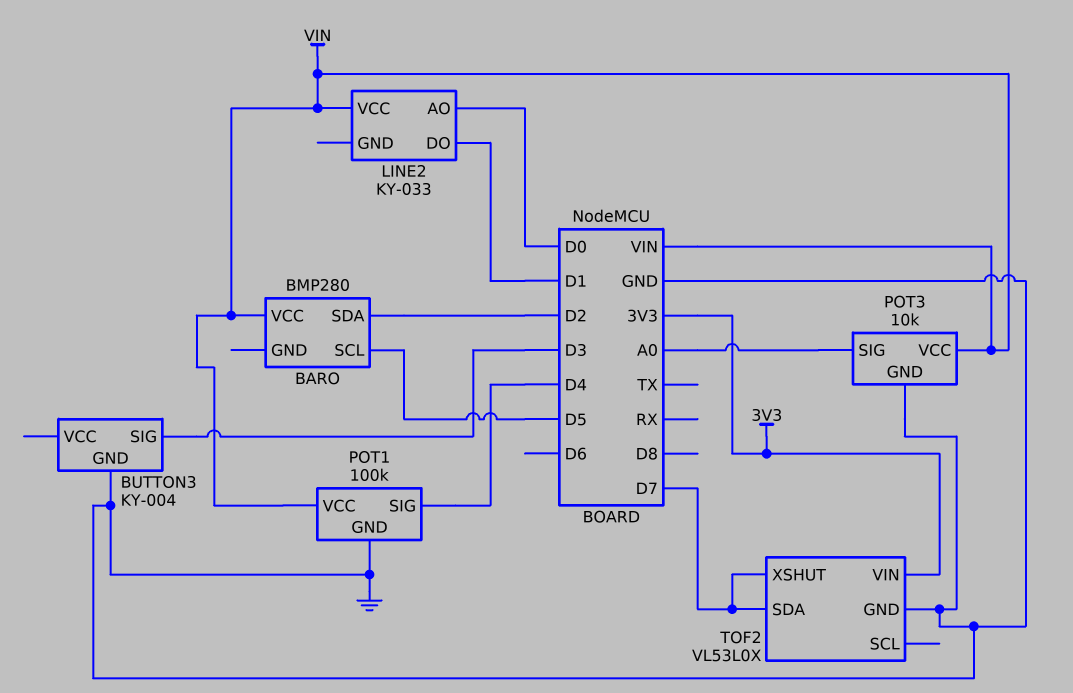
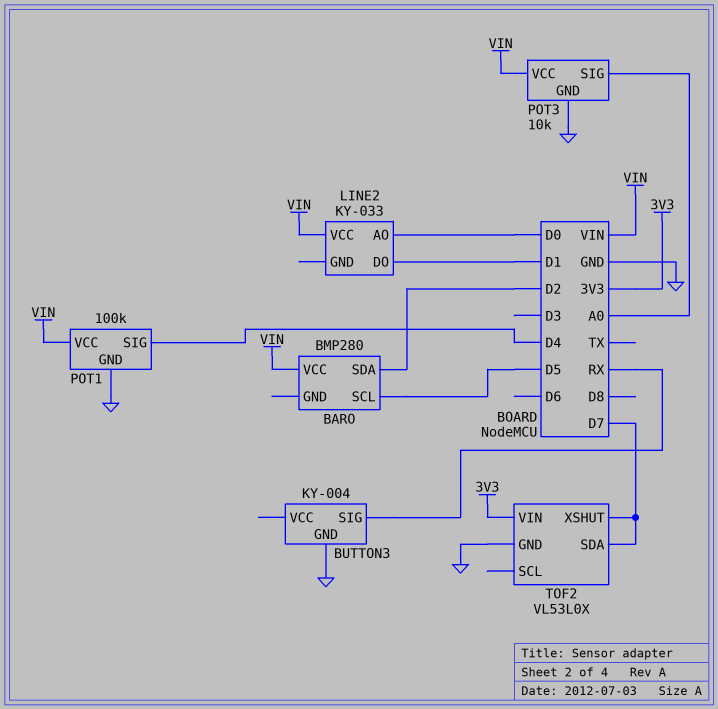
BUTTON3 pin SIG: D3 -> RX

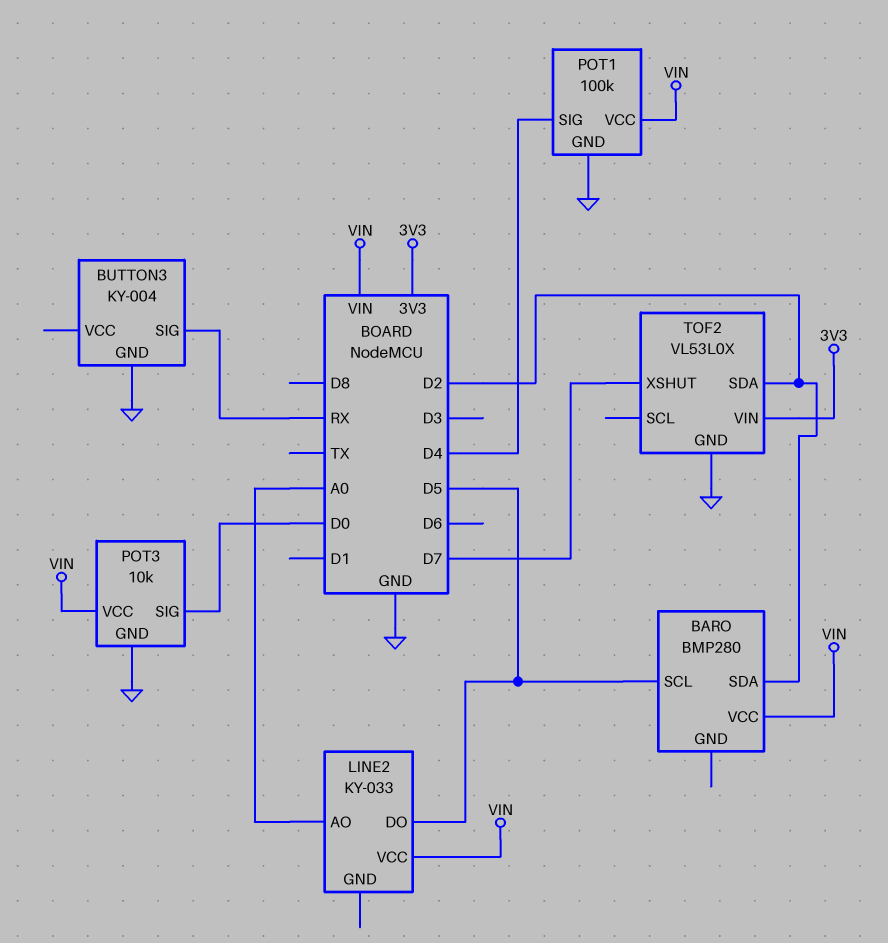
LINE2 pin AO: D0 -> A0
LINE2 pin DO: D1 -> D5
POT3 pin SIG: A0 -> D0
TOF2 pin SDA: D7 -> D2

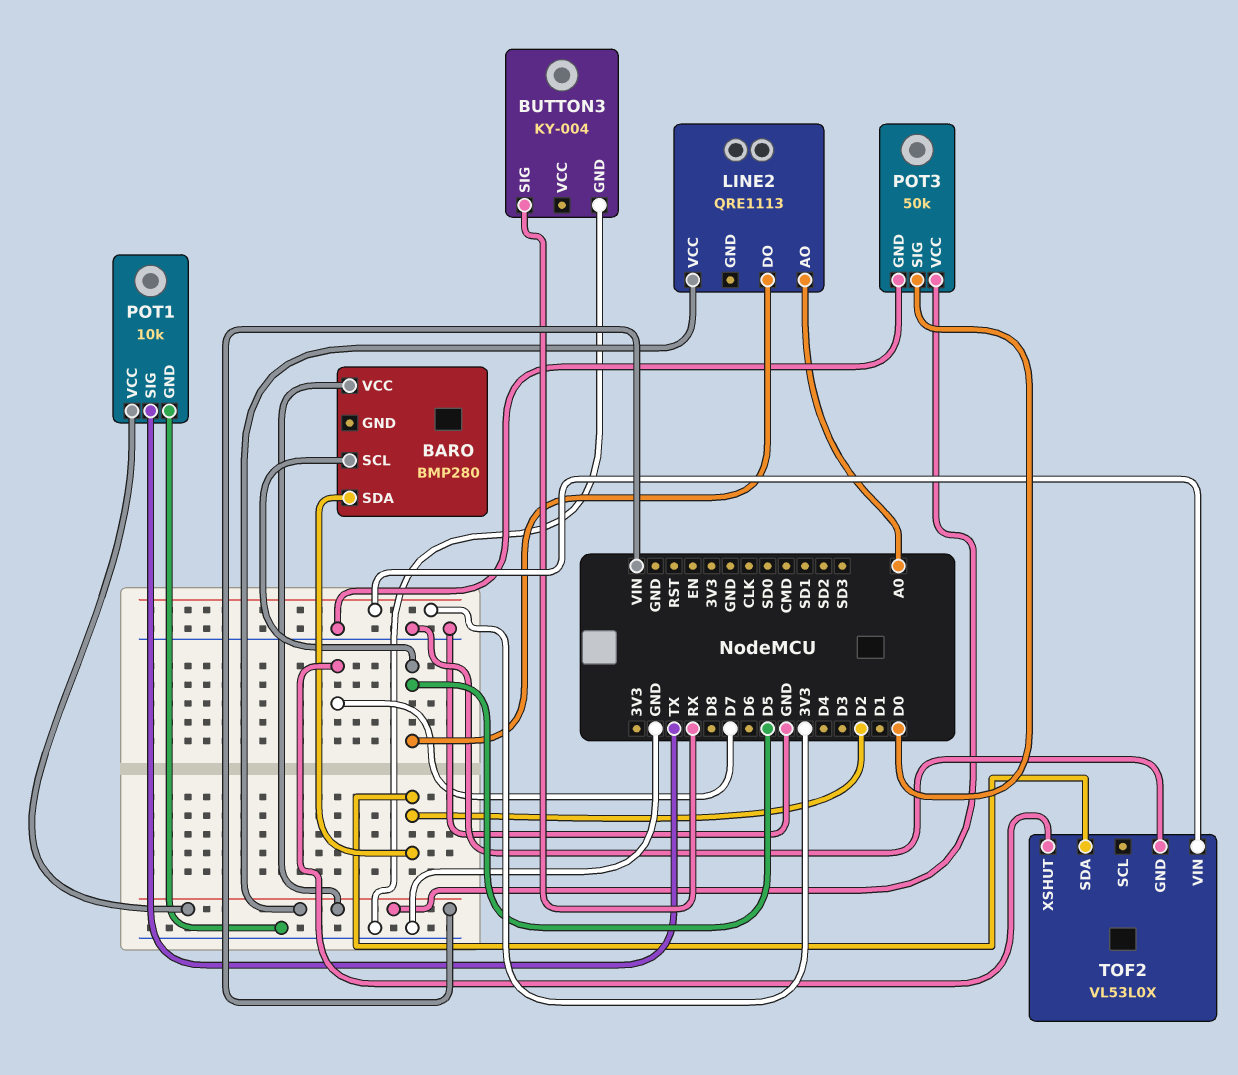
LINE2: KY-033 -> QRE1113
POT1: 100k -> 10k
POT1 pin SIG: D4 -> TX
POT3: 10k -> 50k

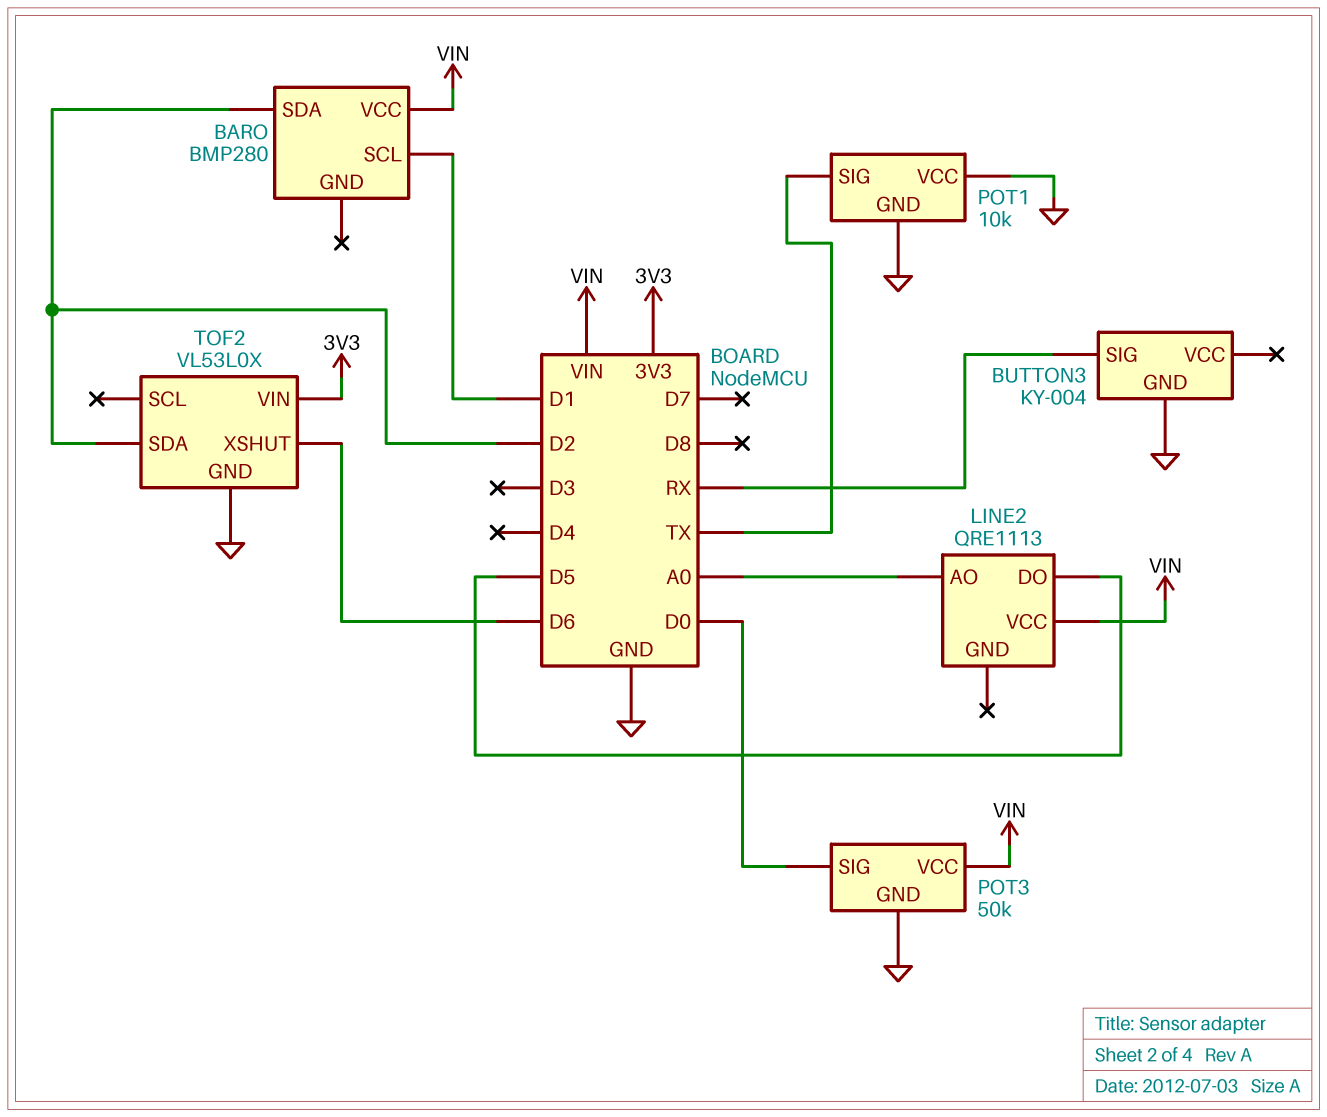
BARO pin SCL: D5 -> D1
POT1 pin VCC: VIN -> GND
TOF2 pin XSHUT: D7 -> D6

